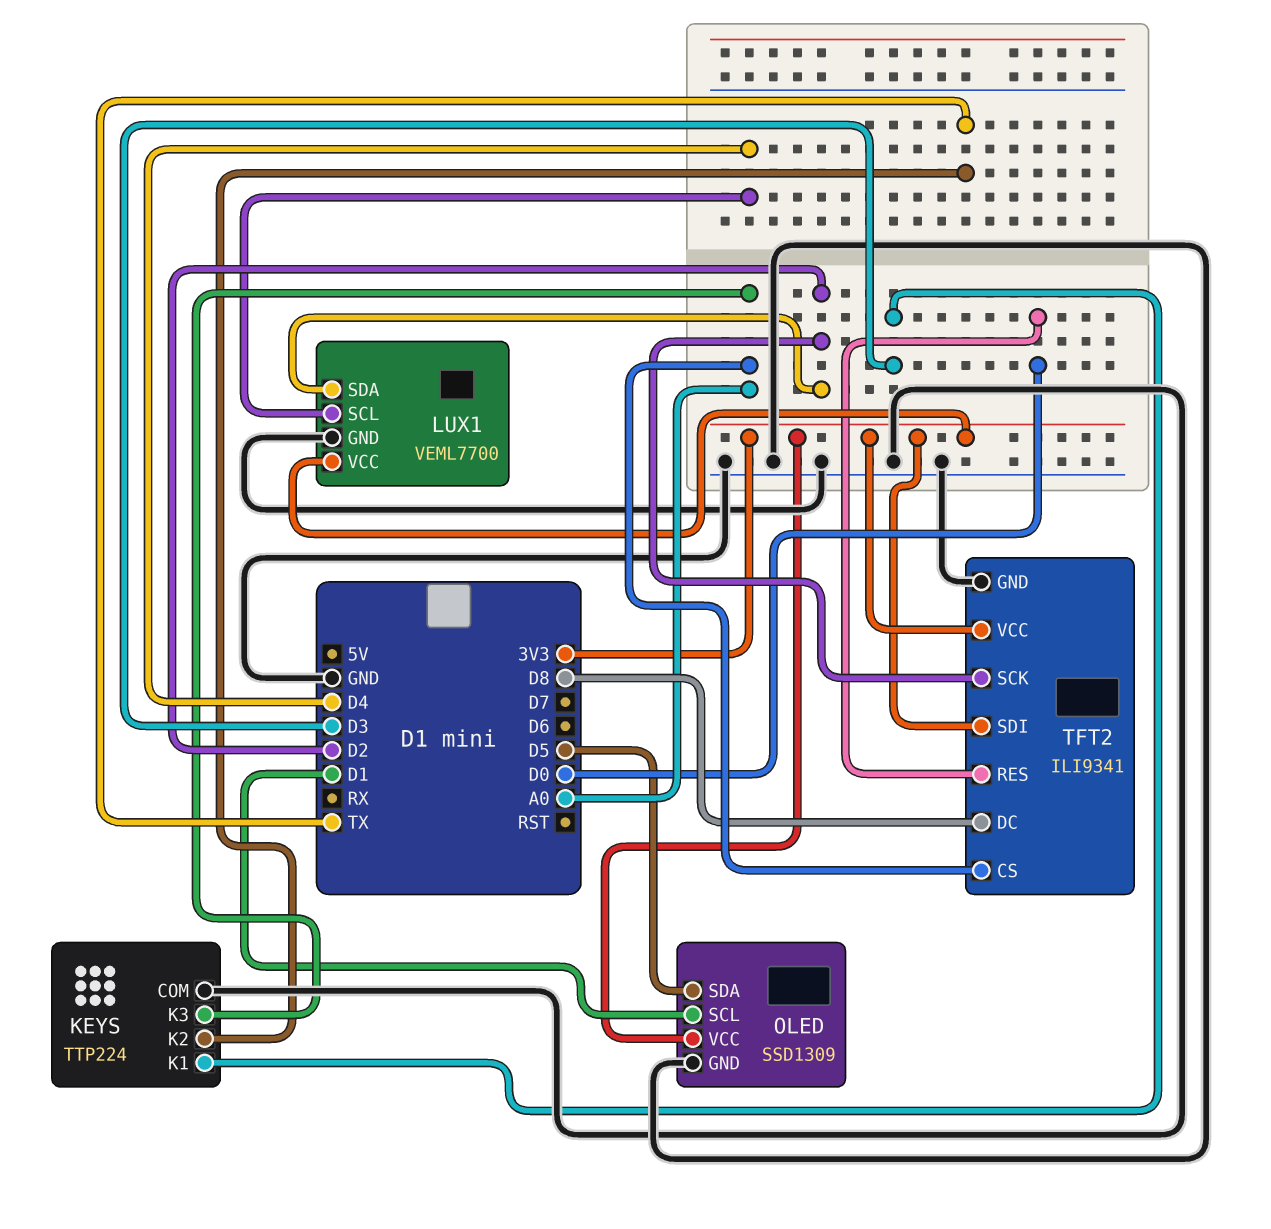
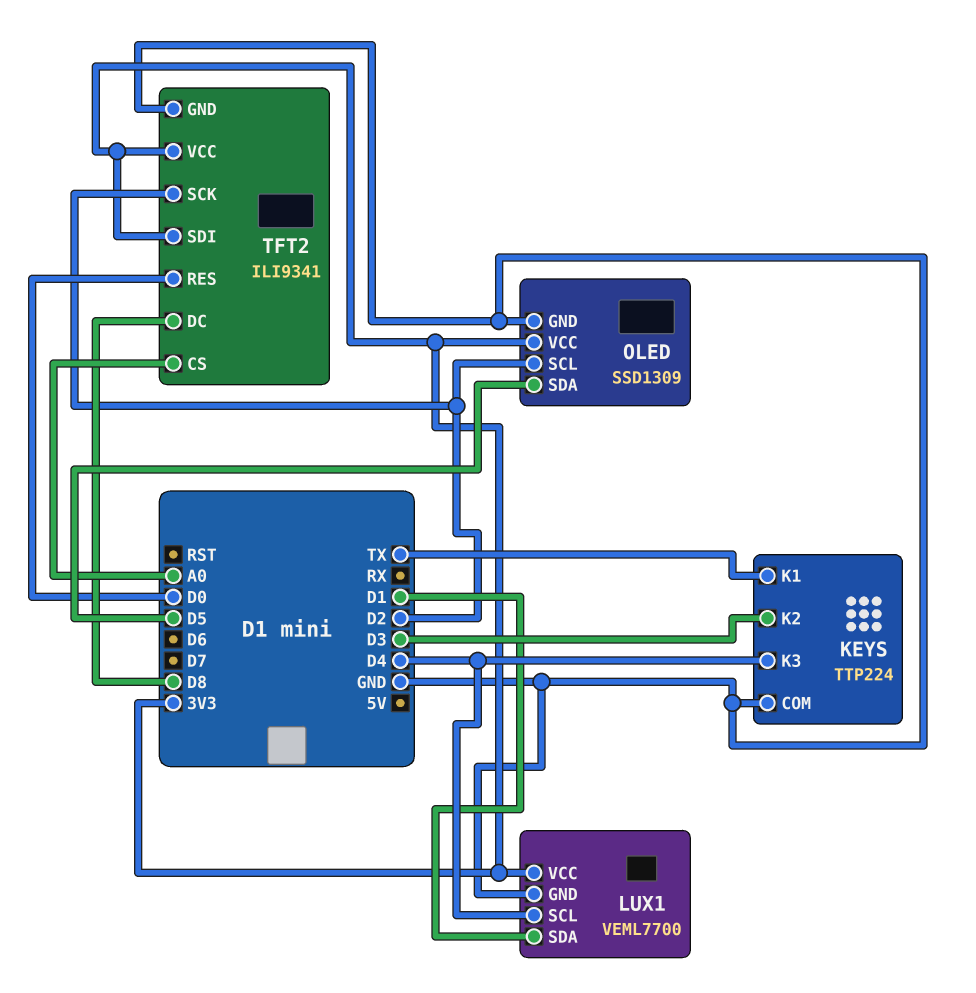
KEYS pin K1: D3 -> TX
KEYS pin K2: TX -> D3
KEYS pin K3: A0 -> D4
LUX1 pin SDA: D2 -> D1
OLED pin SCL: D1 -> D2

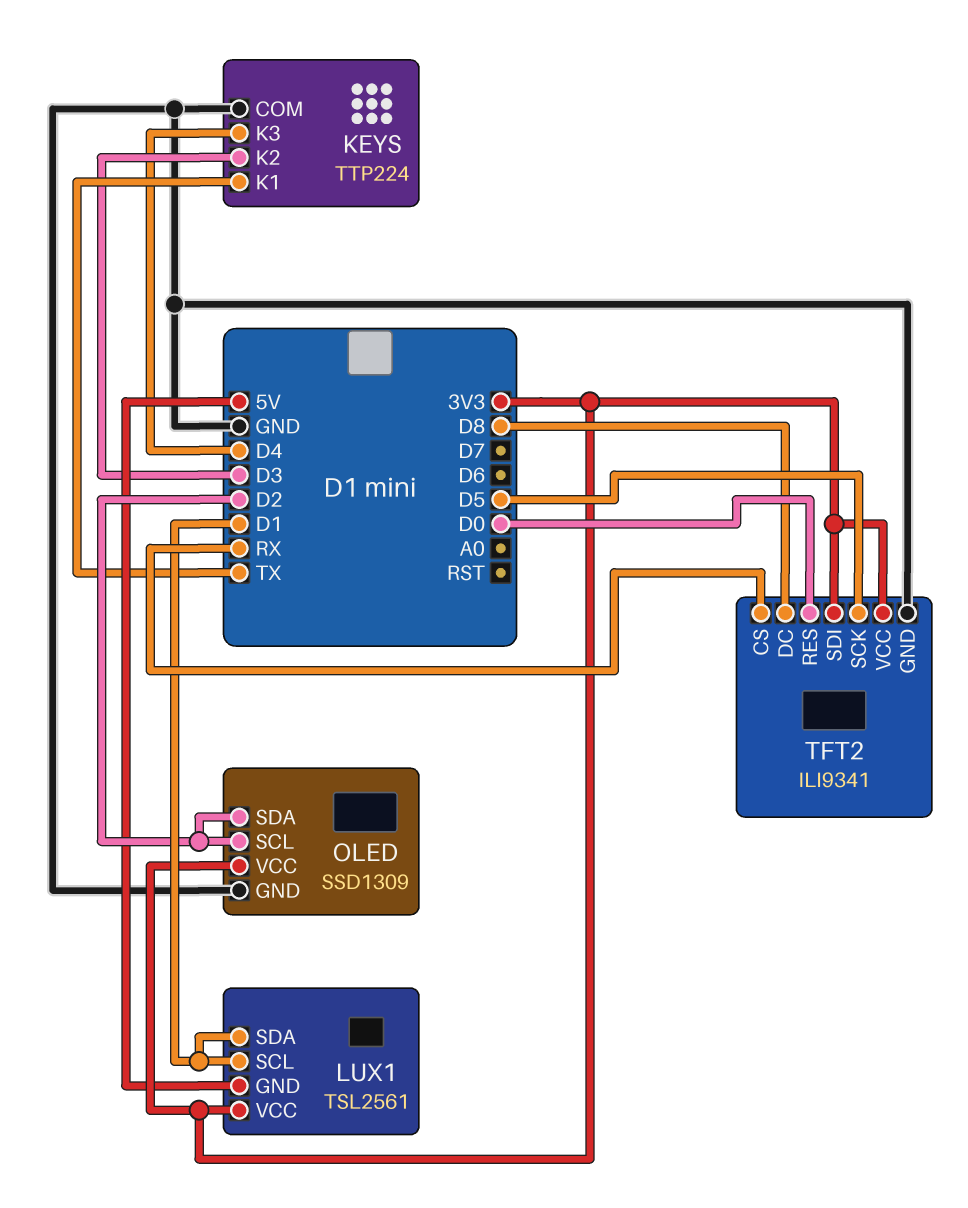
LUX1: VEML7700 -> TSL2561
LUX1 pin GND: GND -> 5V
LUX1 pin SCL: D4 -> D1
OLED pin SDA: D5 -> D2
TFT2 pin CS: A0 -> RX
TFT2 pin SCK: D2 -> D5

